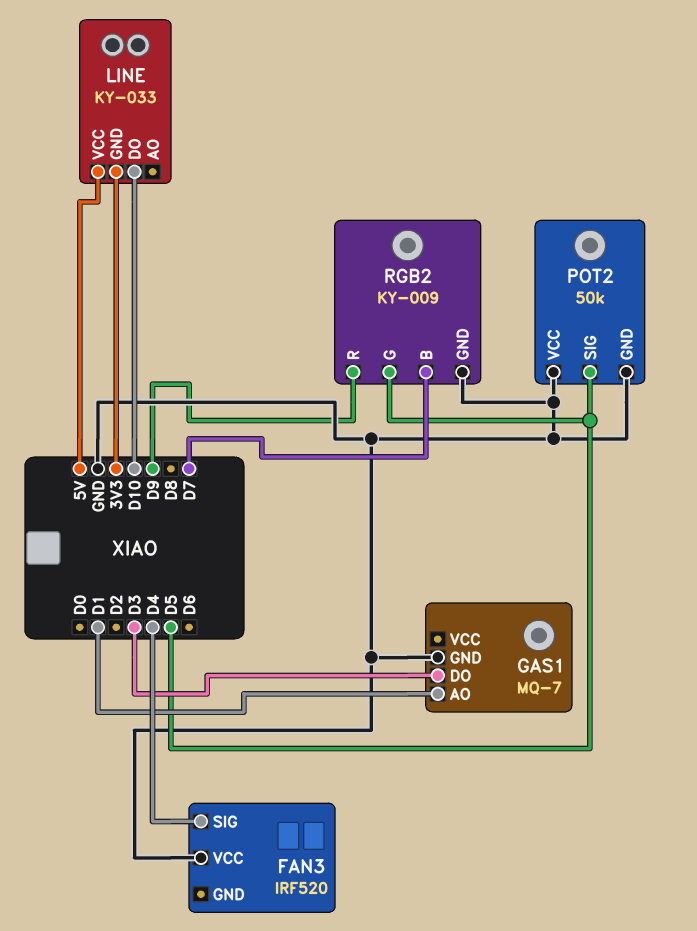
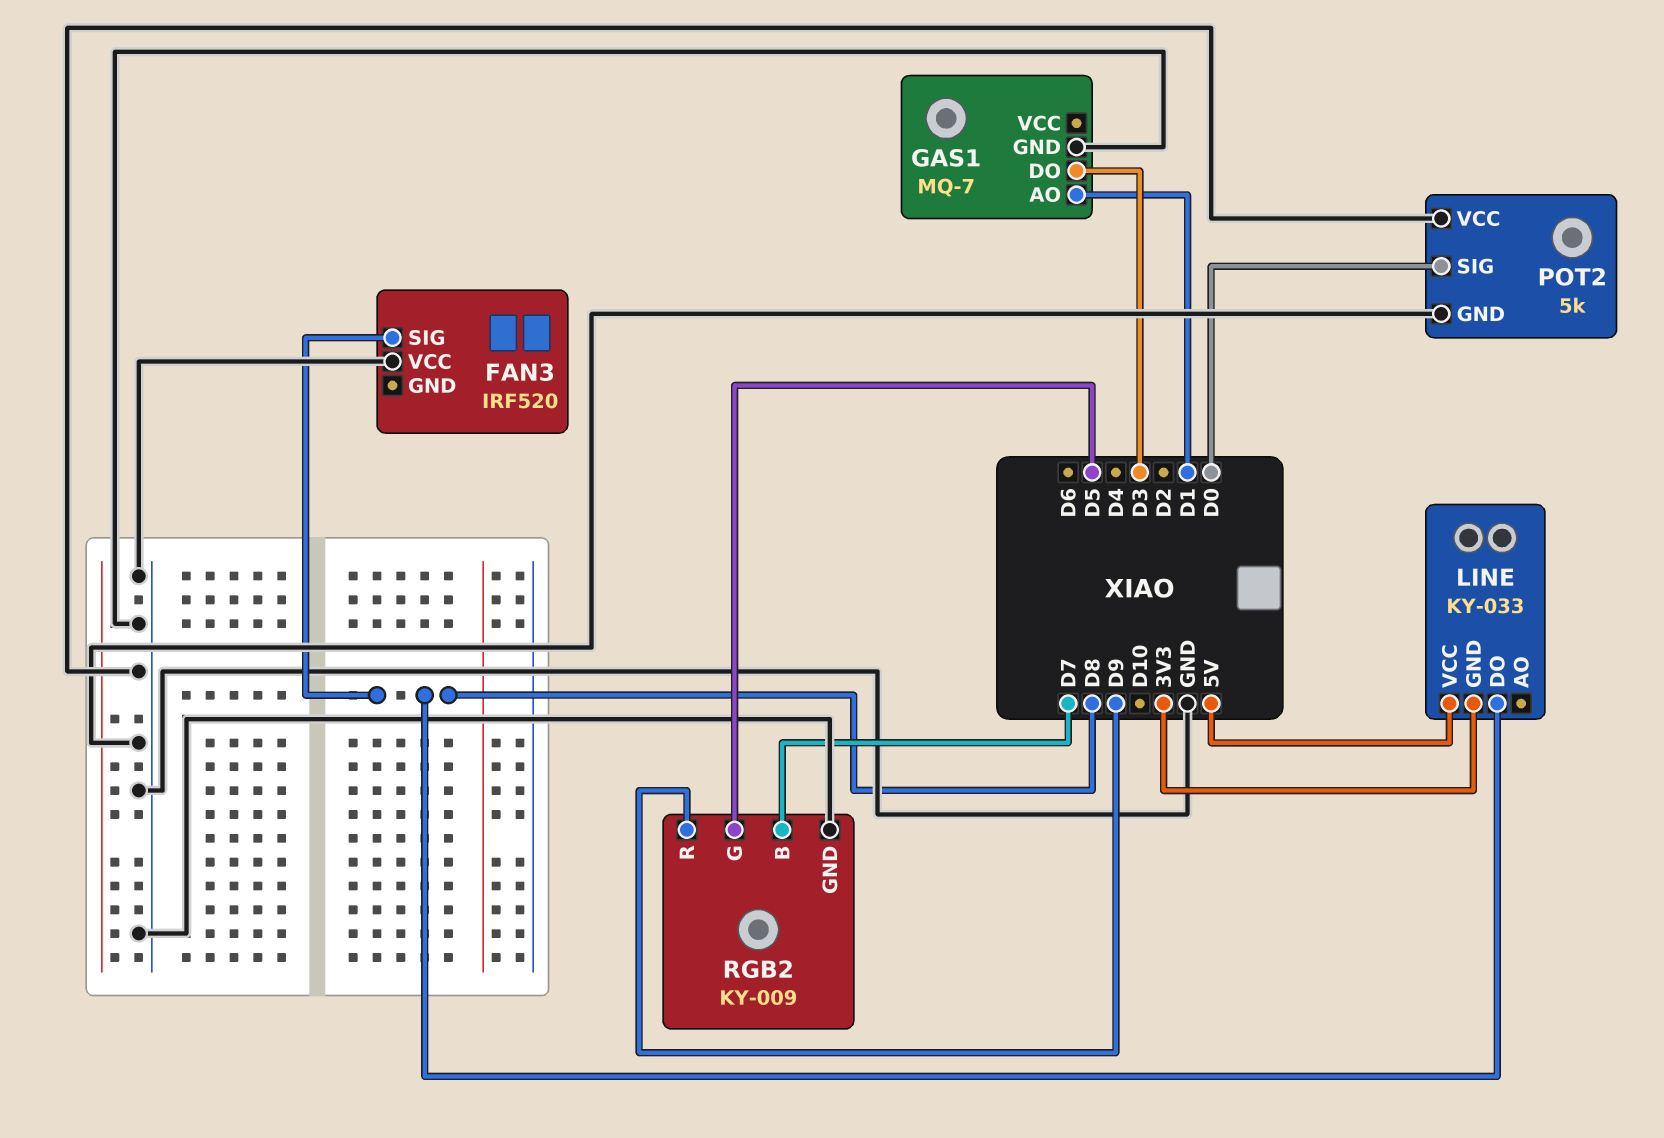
FAN3 pin SIG: D4 -> D8
LINE pin DO: D10 -> D8
POT2: 50k -> 5k
POT2 pin SIG: D5 -> D0

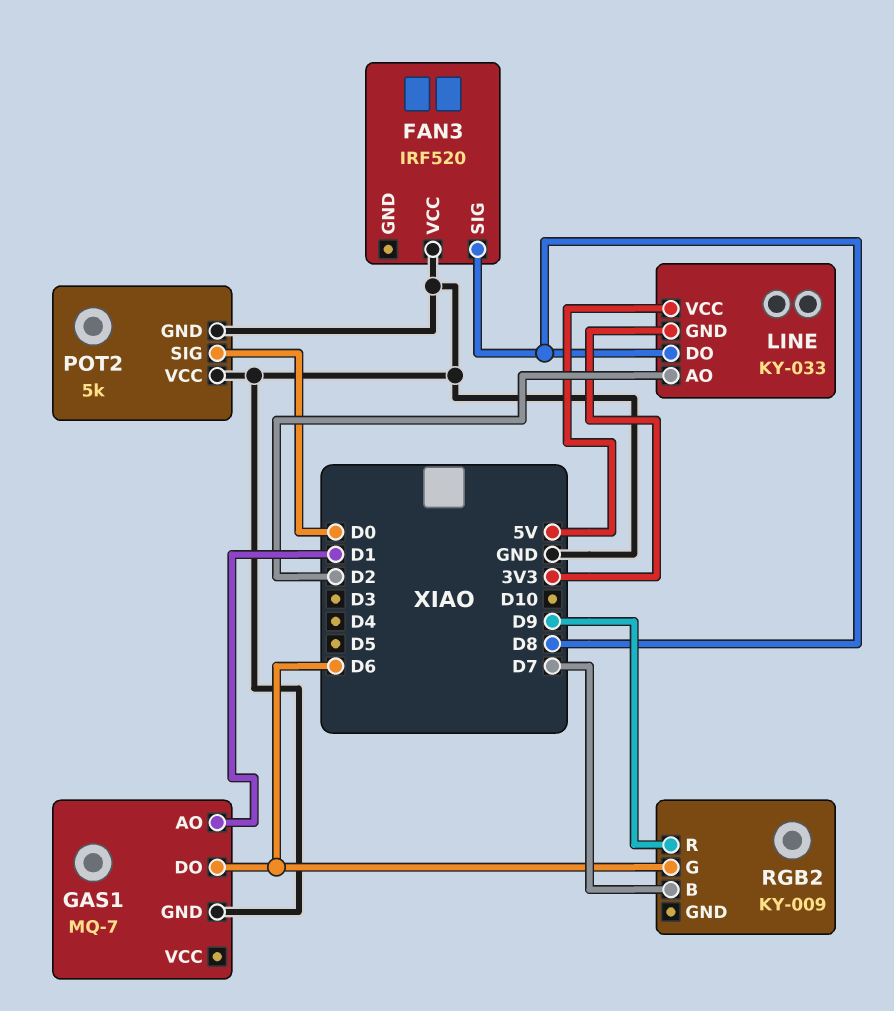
GAS1 pin DO: D3 -> D6
LINE pin AO: none -> D2
RGB2 pin G: D5 -> D6
RGB2 pin GND: GND -> none

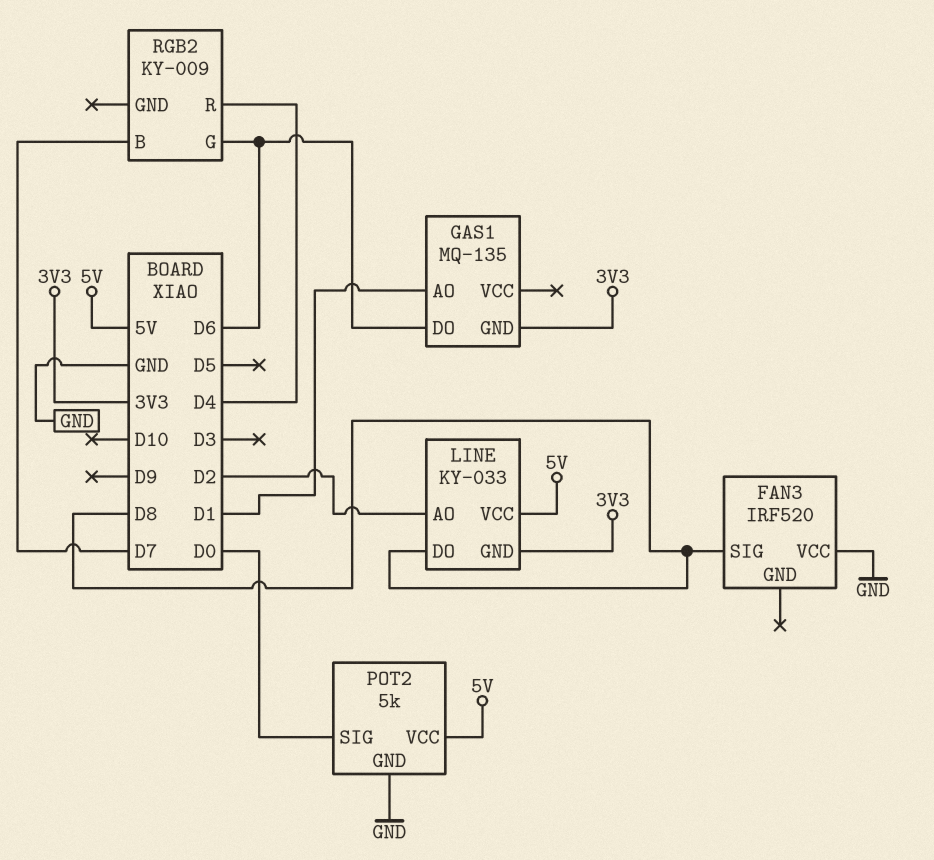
GAS1: MQ-7 -> MQ-135
GAS1 pin GND: GND -> 3V3
POT2 pin VCC: GND -> 5V
RGB2 pin R: D9 -> D4

